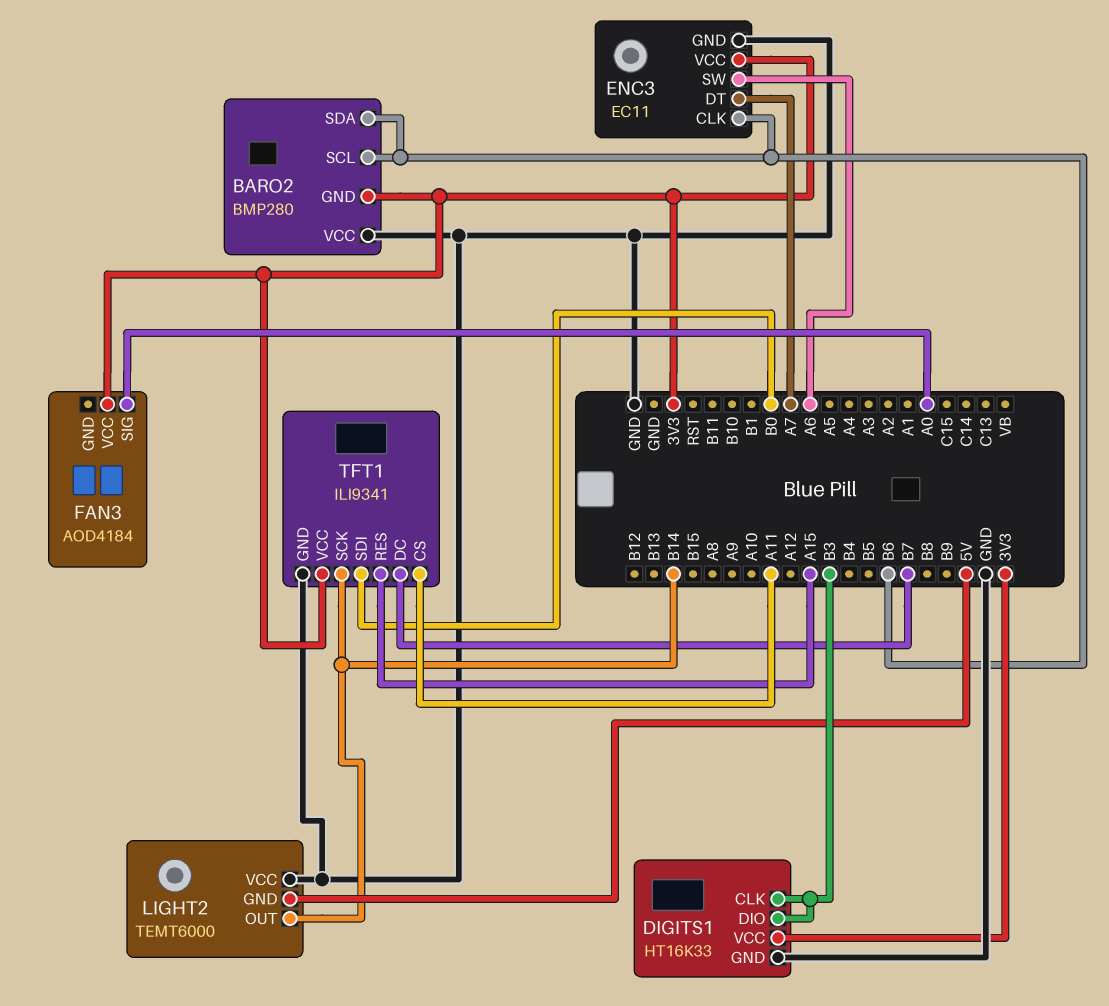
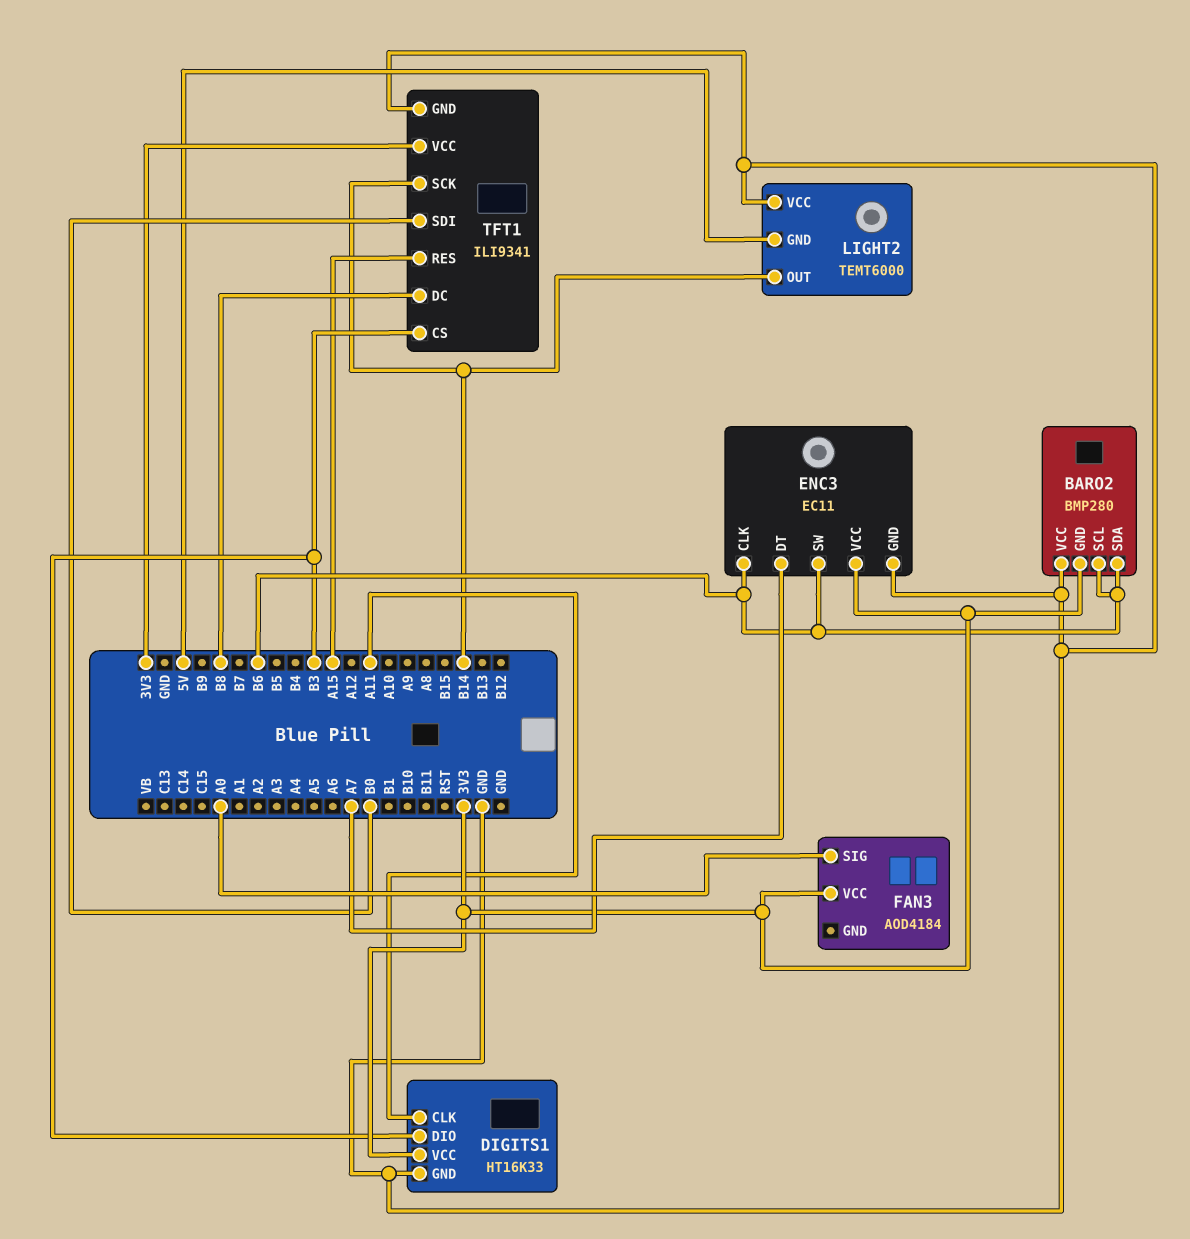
DIGITS1 pin CLK: B3 -> A11
ENC3 pin SW: A6 -> B6
TFT1 pin CS: A11 -> B3
TFT1 pin DC: B7 -> B8

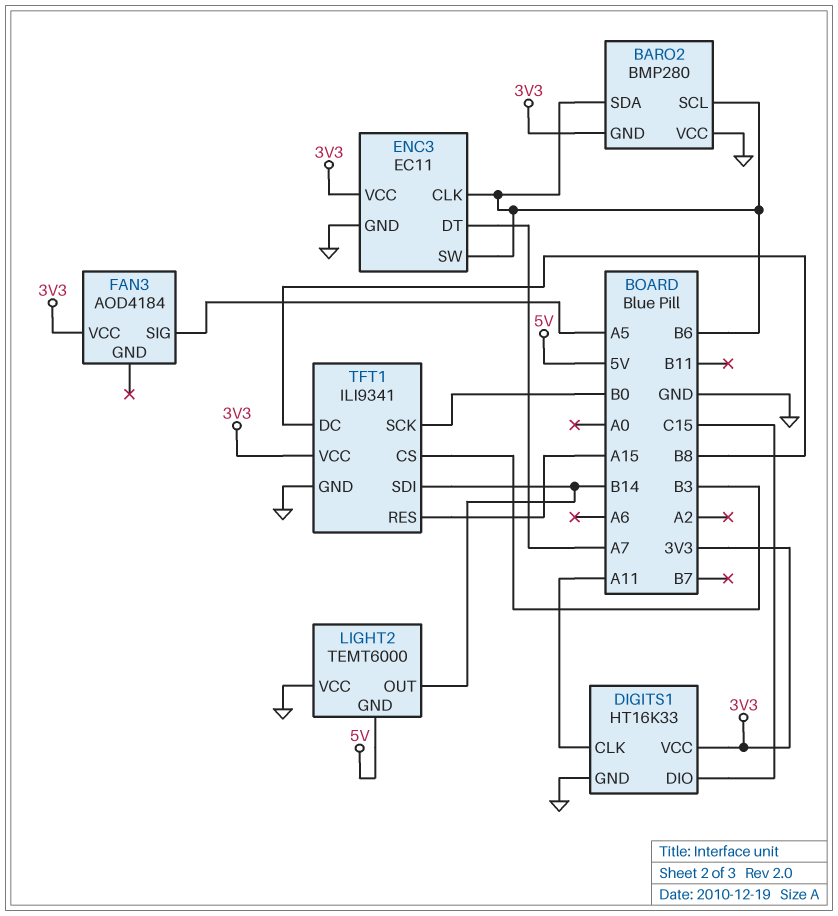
DIGITS1 pin DIO: B3 -> C15
FAN3 pin SIG: A0 -> A5
TFT1 pin SCK: B14 -> B0
TFT1 pin SDI: B0 -> B14

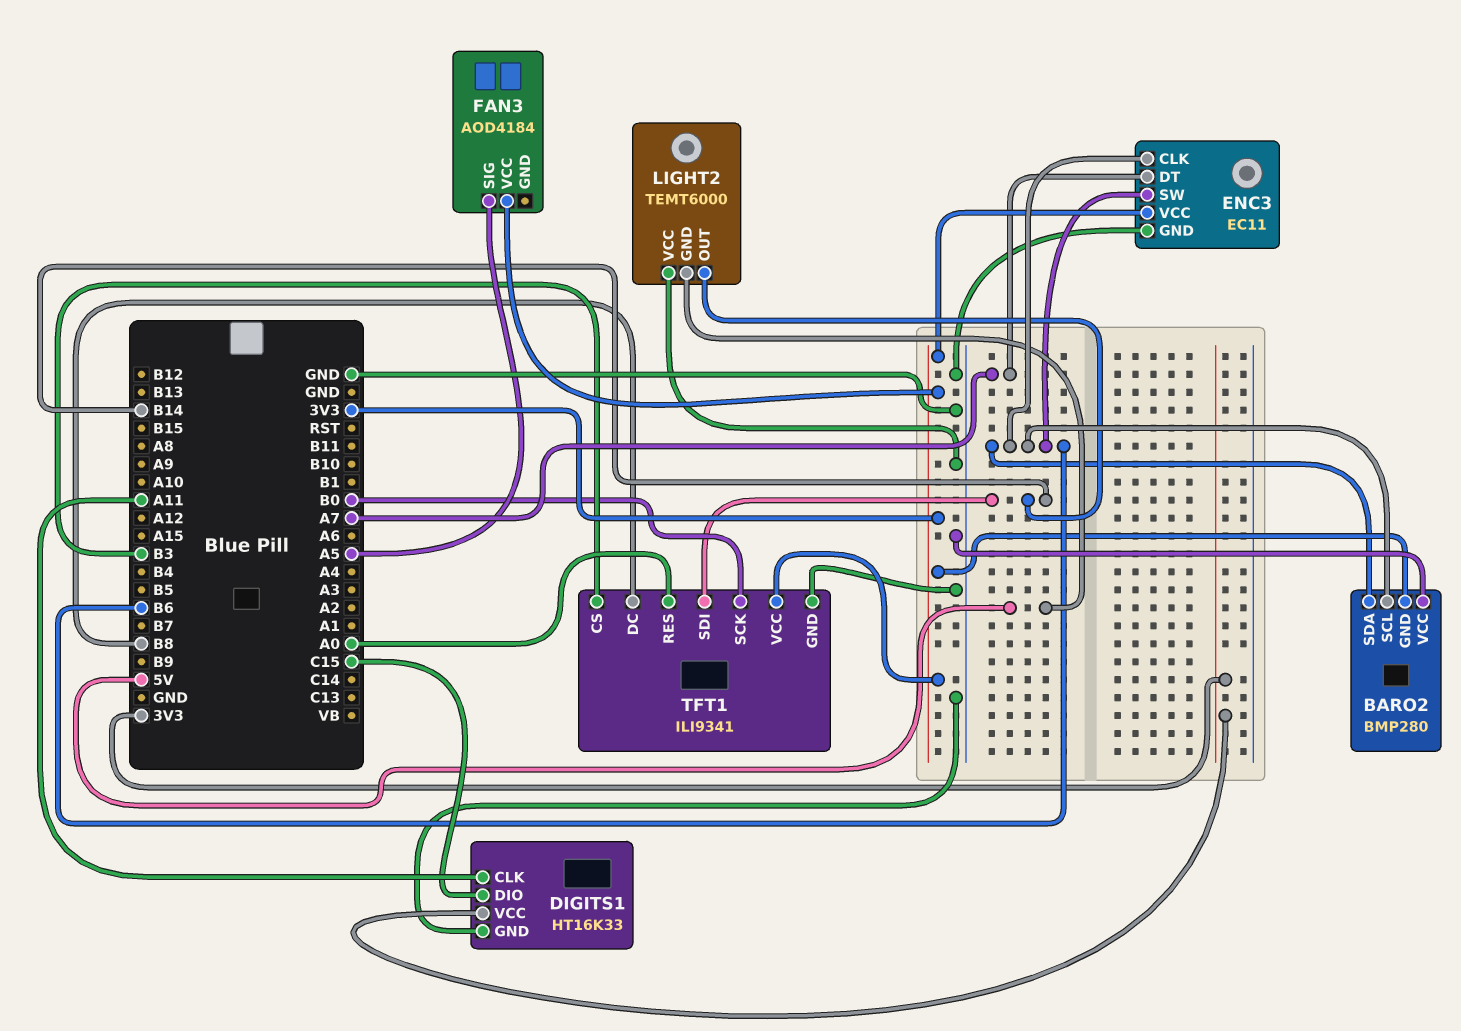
TFT1 pin RES: A15 -> A0

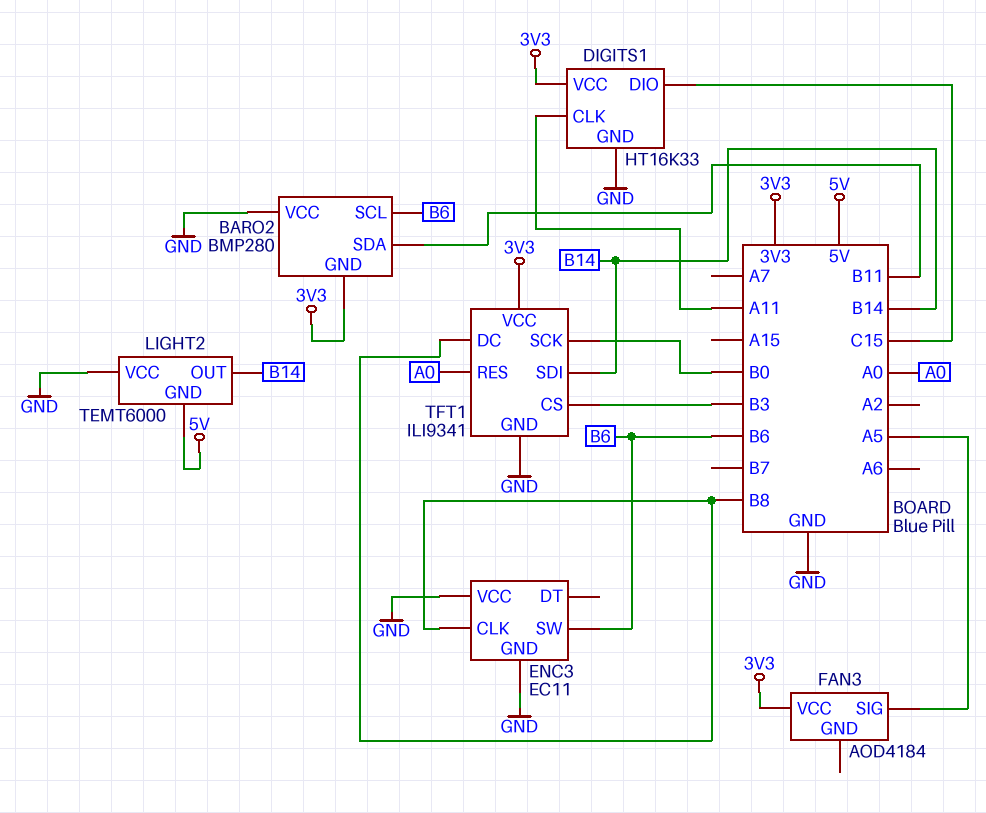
BARO2 pin SDA: B6 -> B11
ENC3 pin CLK: B6 -> B8
ENC3 pin DT: A7 -> none
ENC3 pin VCC: 3V3 -> GND

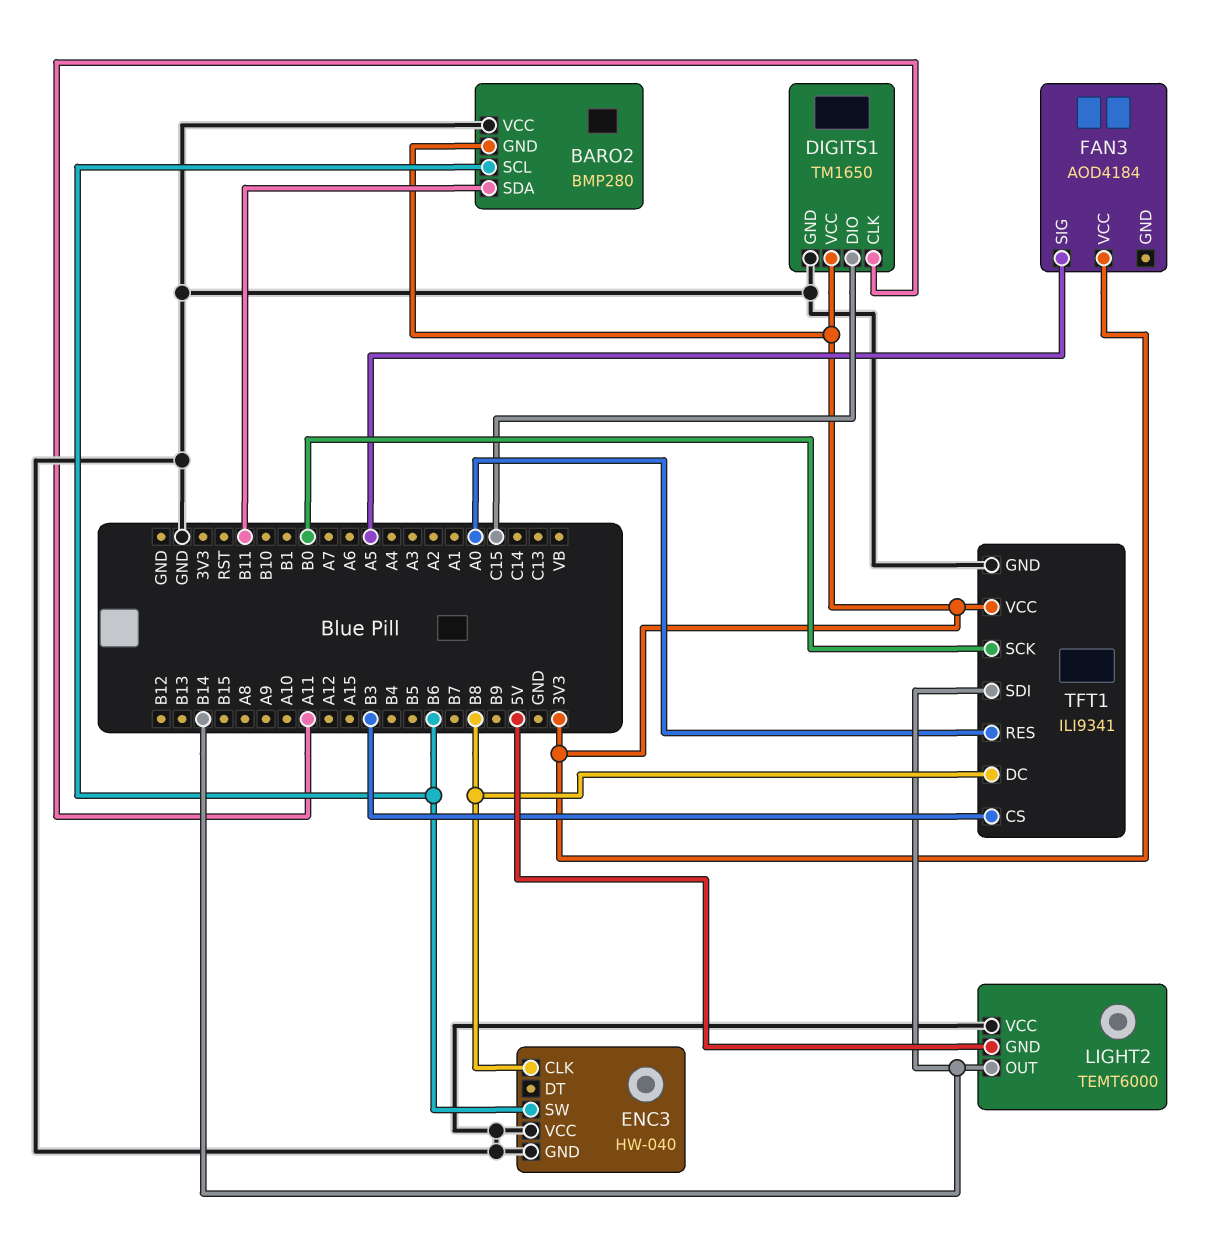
DIGITS1: HT16K33 -> TM1650
ENC3: EC11 -> HW-040

